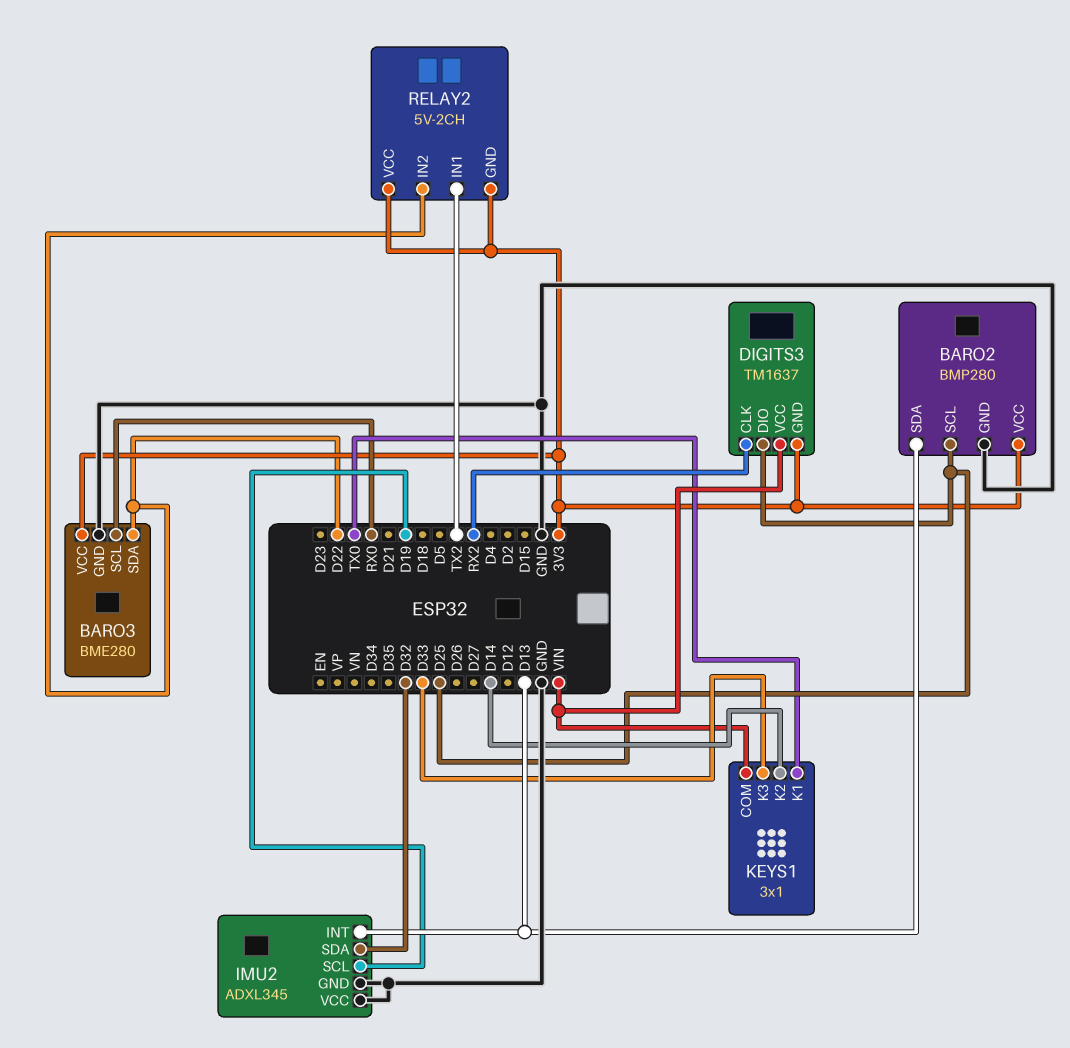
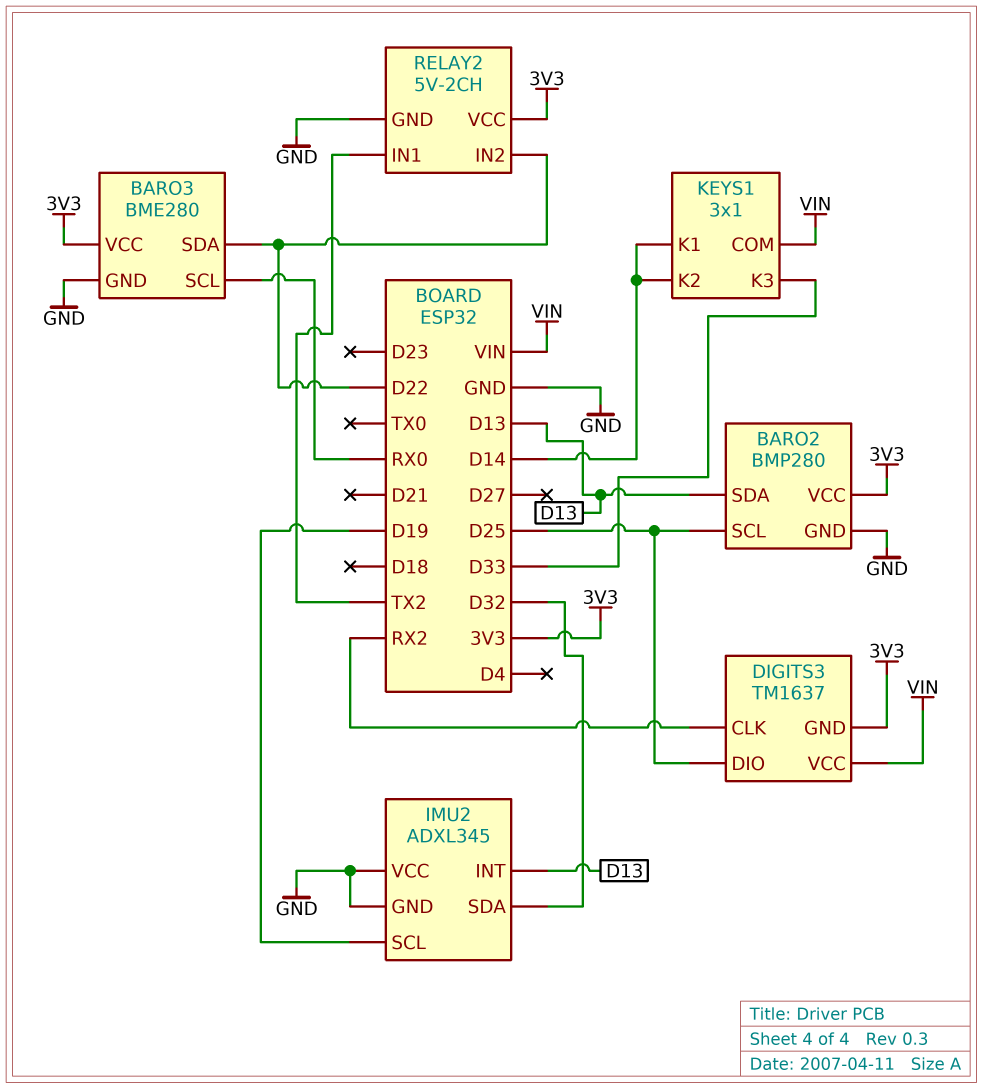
KEYS1 pin K1: TX0 -> D14
RELAY2 pin GND: 3V3 -> GND

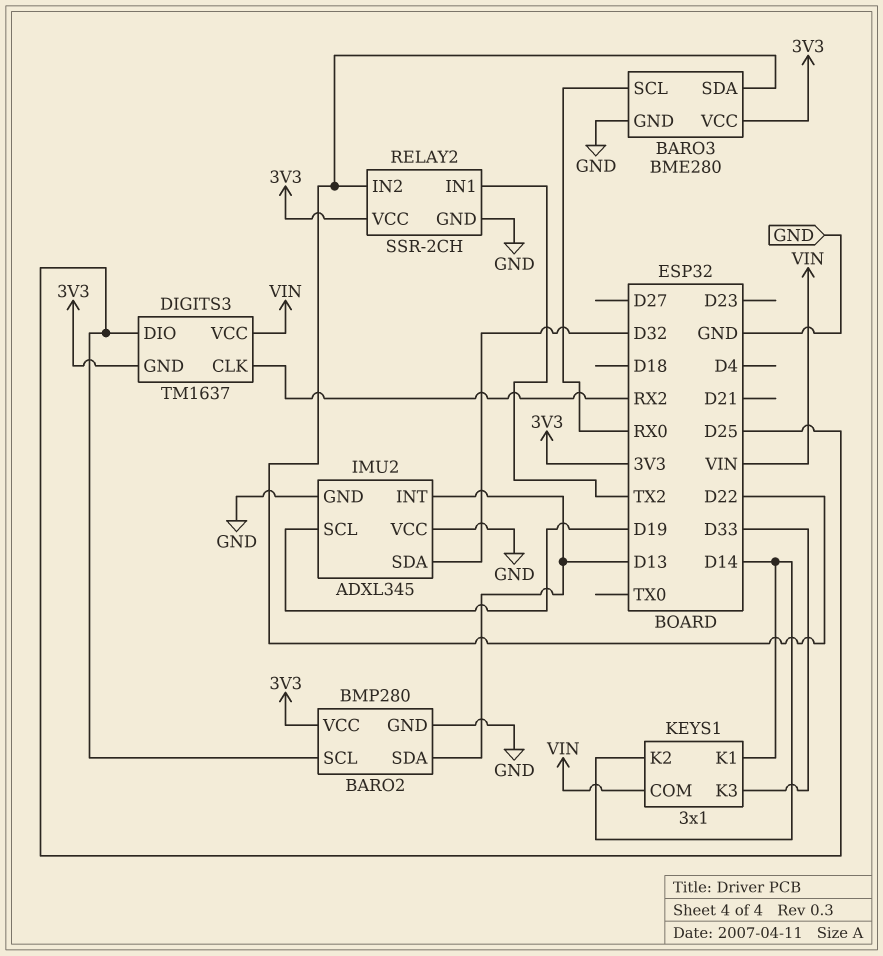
RELAY2: 5V-2CH -> SSR-2CH

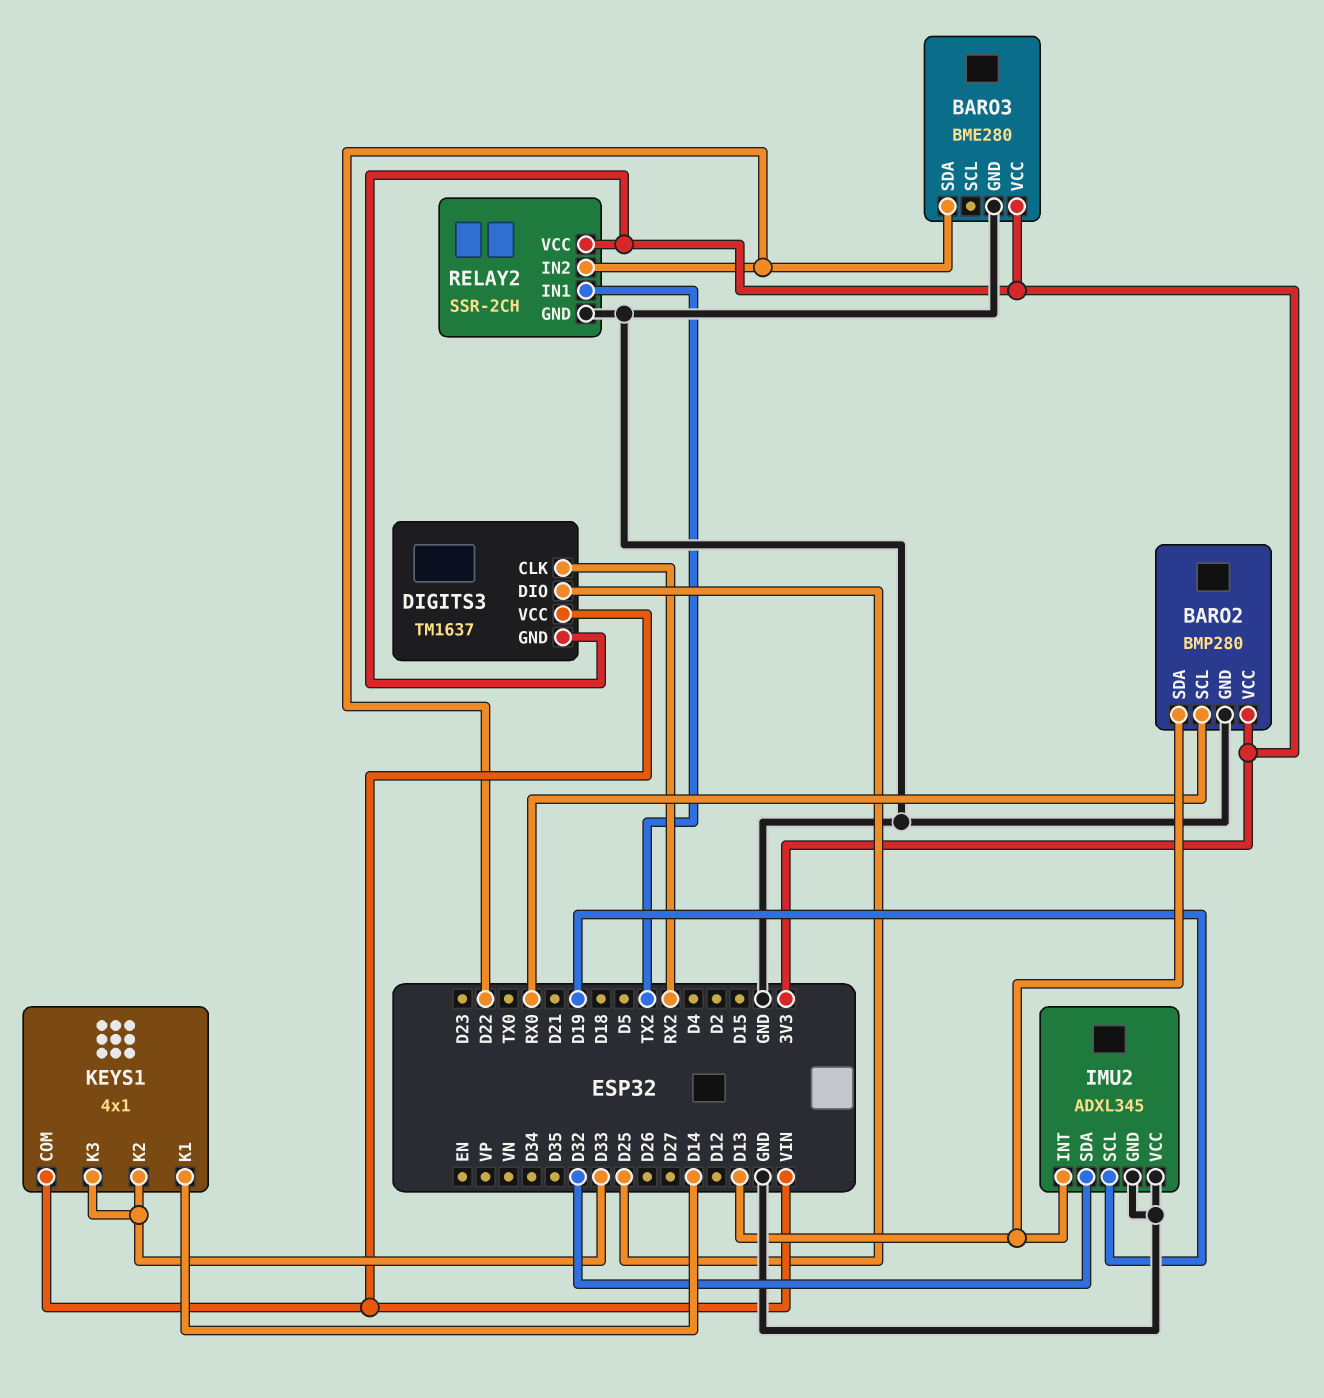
BARO2 pin SCL: D25 -> RX0
BARO3 pin SCL: RX0 -> none
KEYS1: 3x1 -> 4x1
KEYS1 pin K2: D14 -> D33

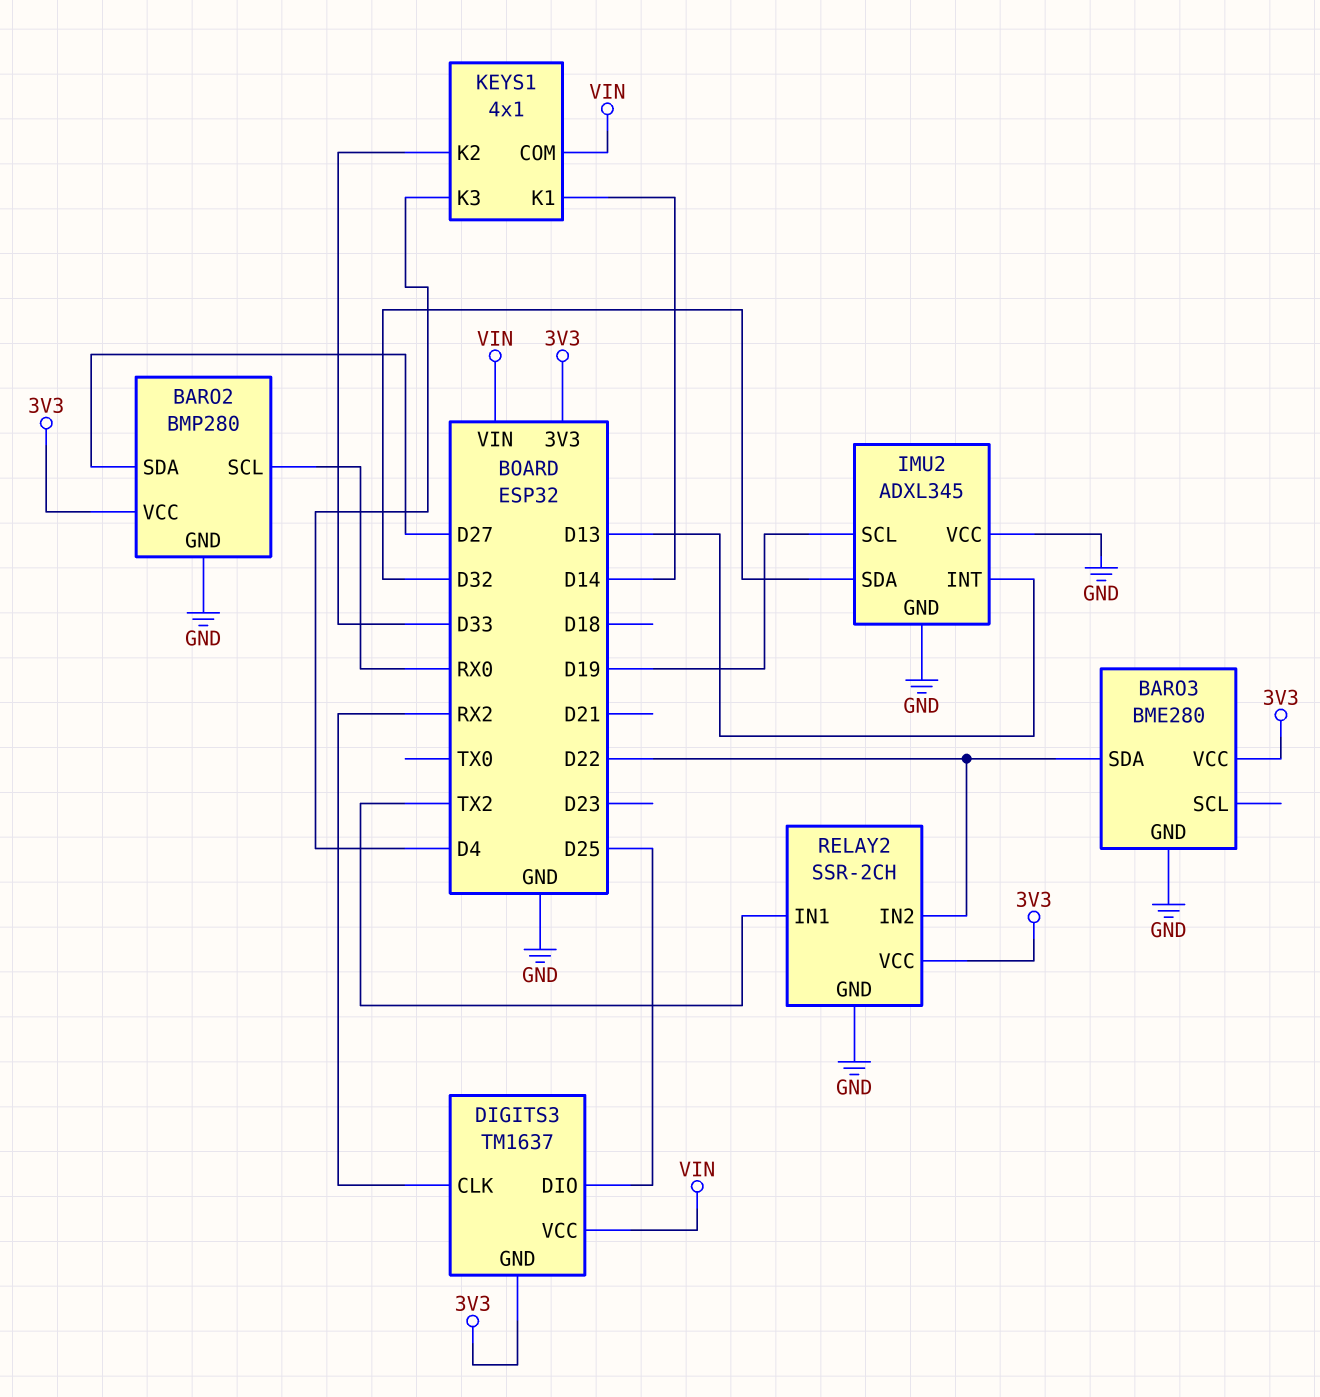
BARO2 pin SDA: D13 -> D27
KEYS1 pin K3: D33 -> D4

